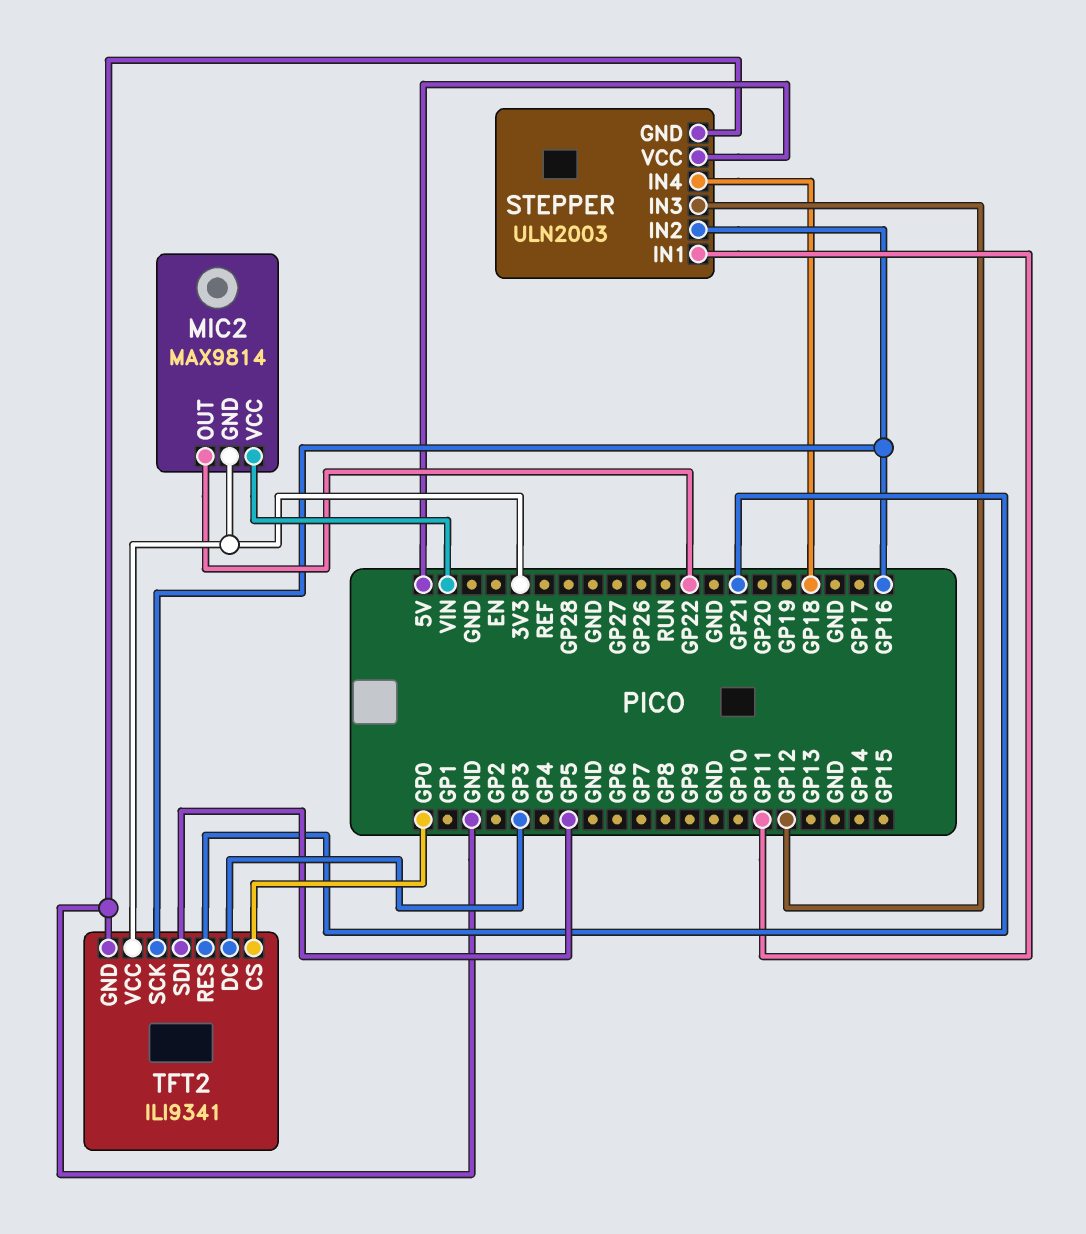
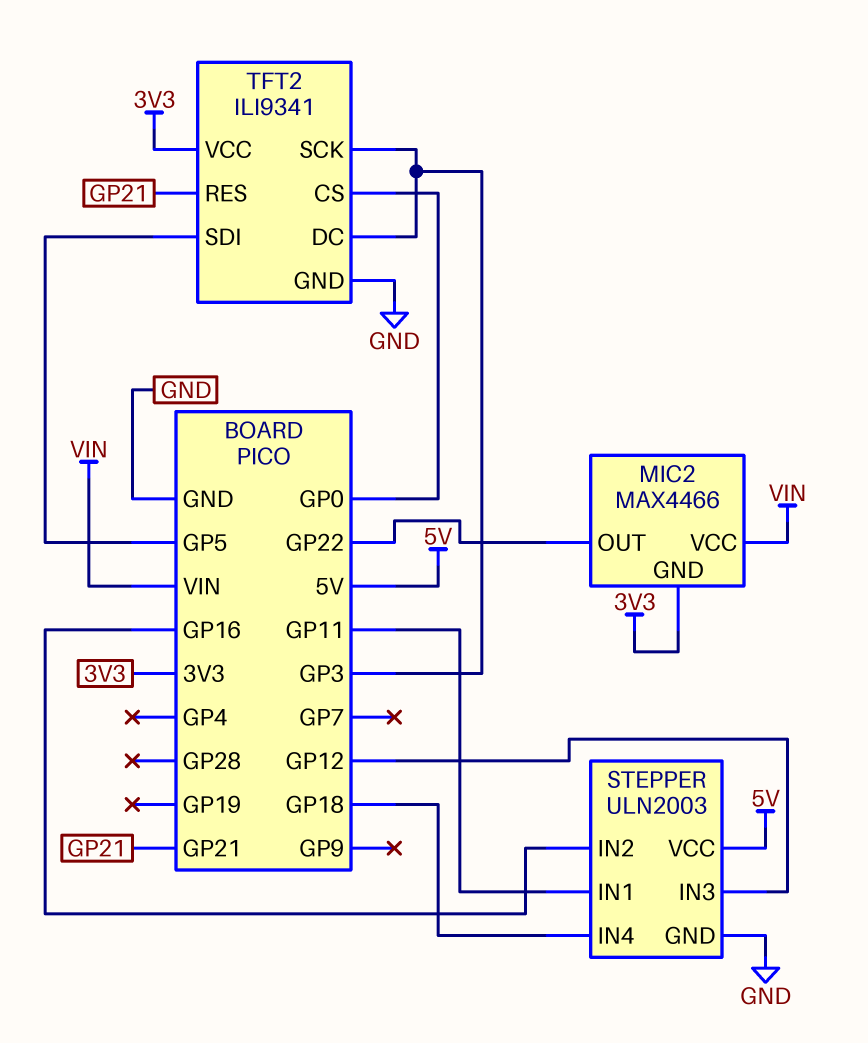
MIC2: MAX9814 -> MAX4466
TFT2 pin SCK: GP16 -> GP3

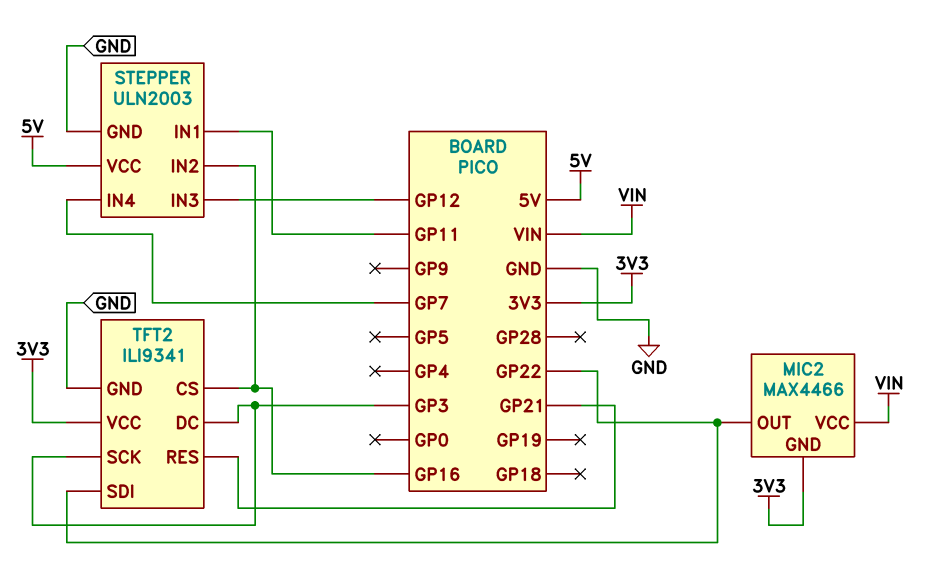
STEPPER pin IN4: GP18 -> GP7
TFT2 pin CS: GP0 -> GP16
TFT2 pin SDI: GP5 -> GP22

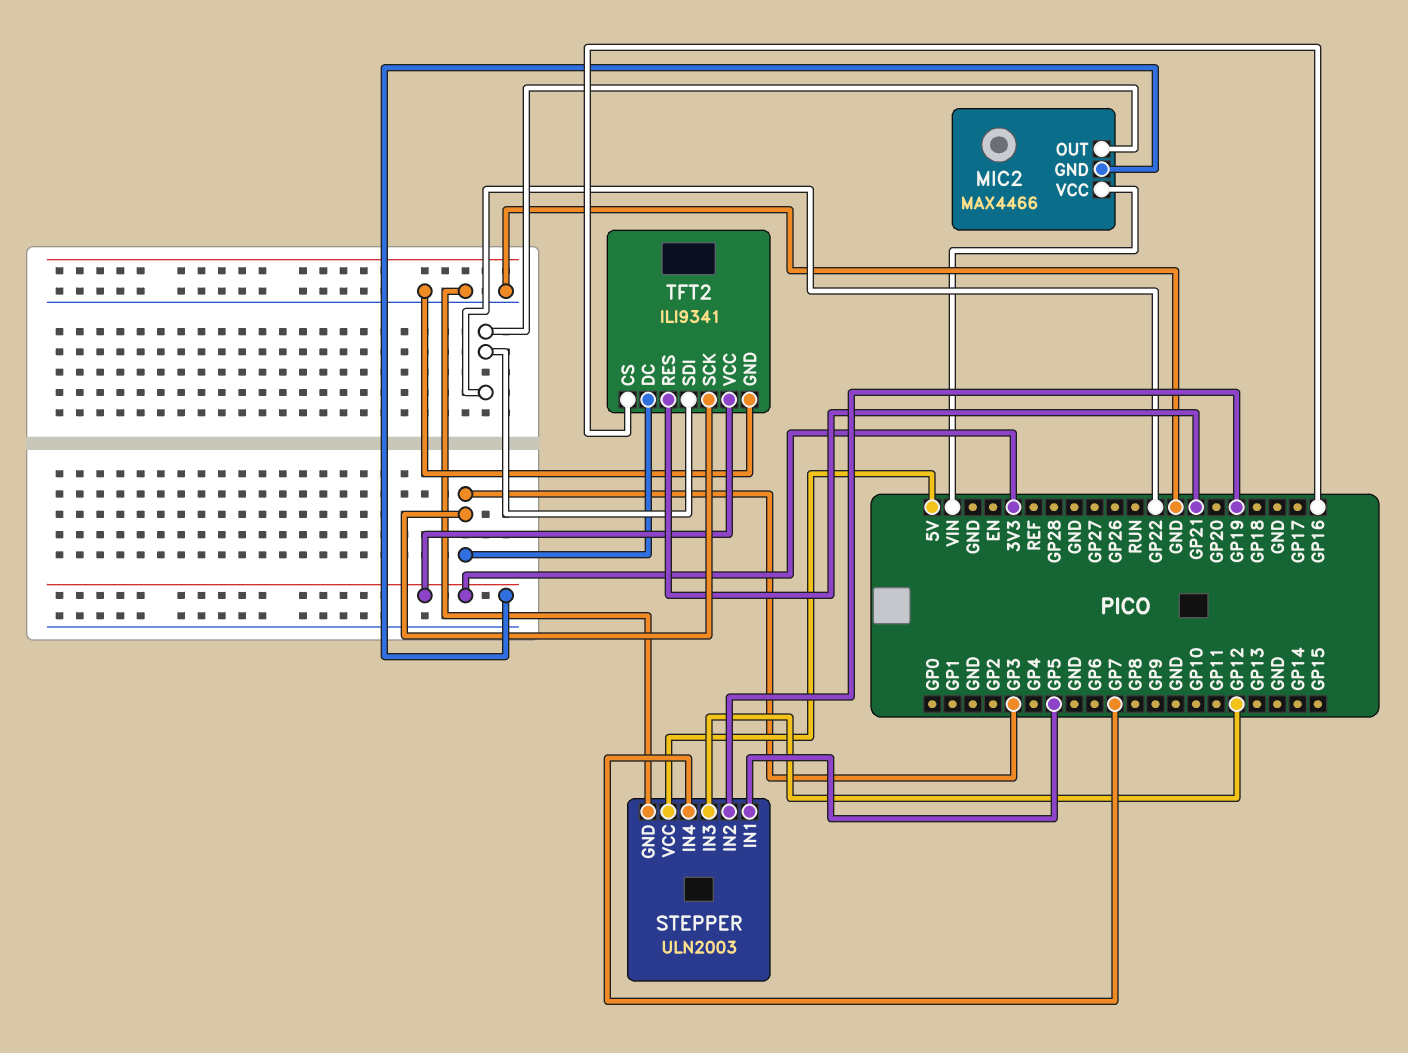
STEPPER pin IN1: GP11 -> GP5
STEPPER pin IN2: GP16 -> GP19

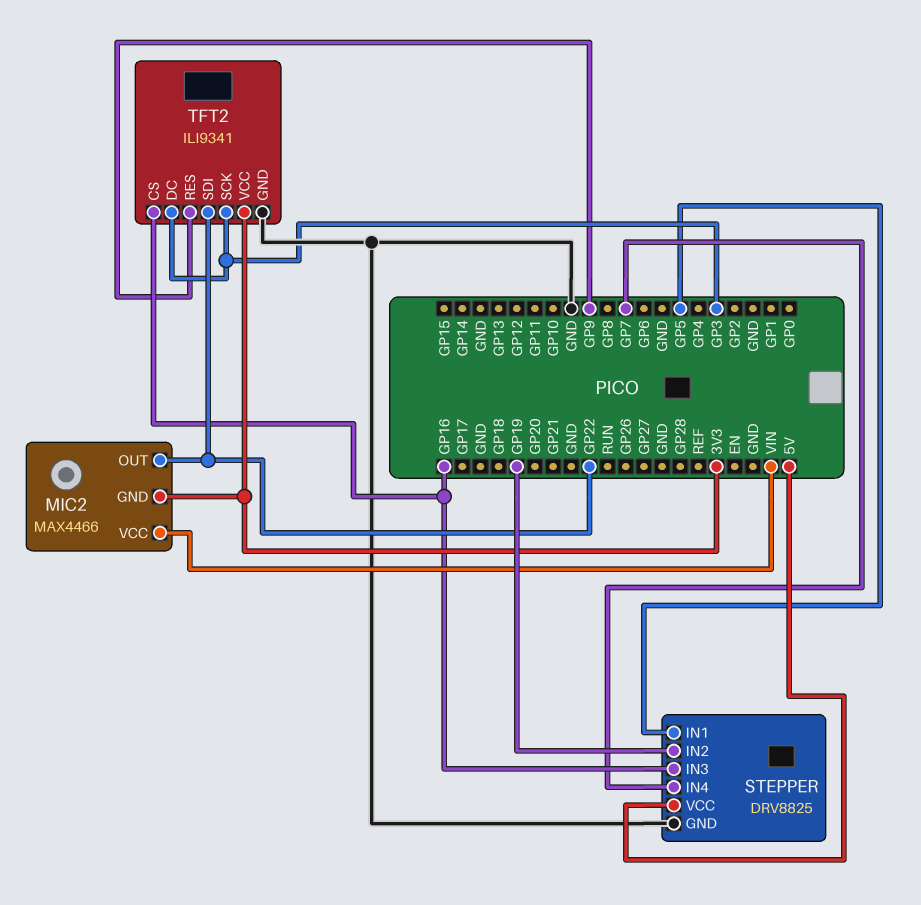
STEPPER: ULN2003 -> DRV8825
STEPPER pin IN3: GP12 -> GP16
TFT2 pin RES: GP21 -> GP9

